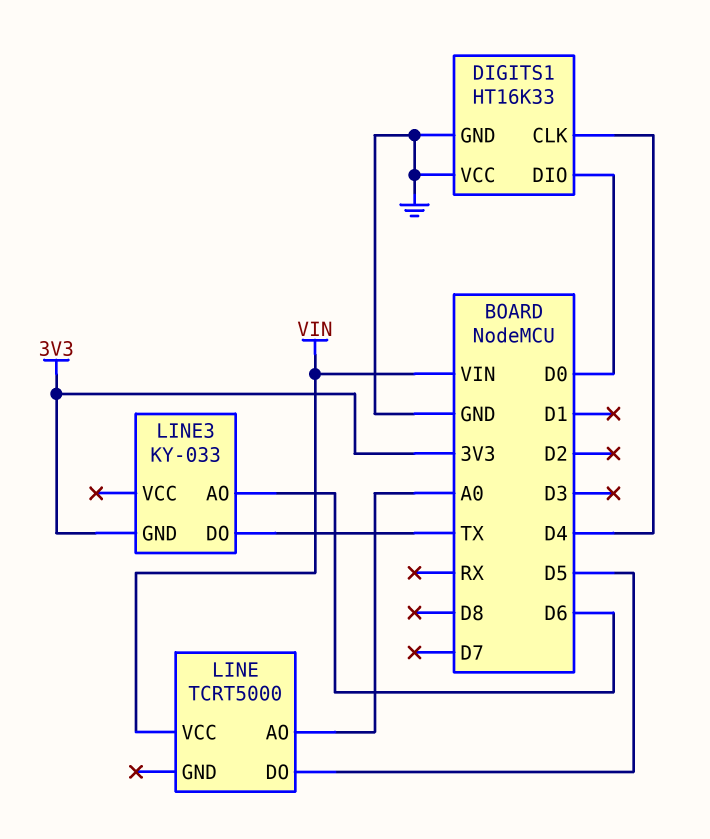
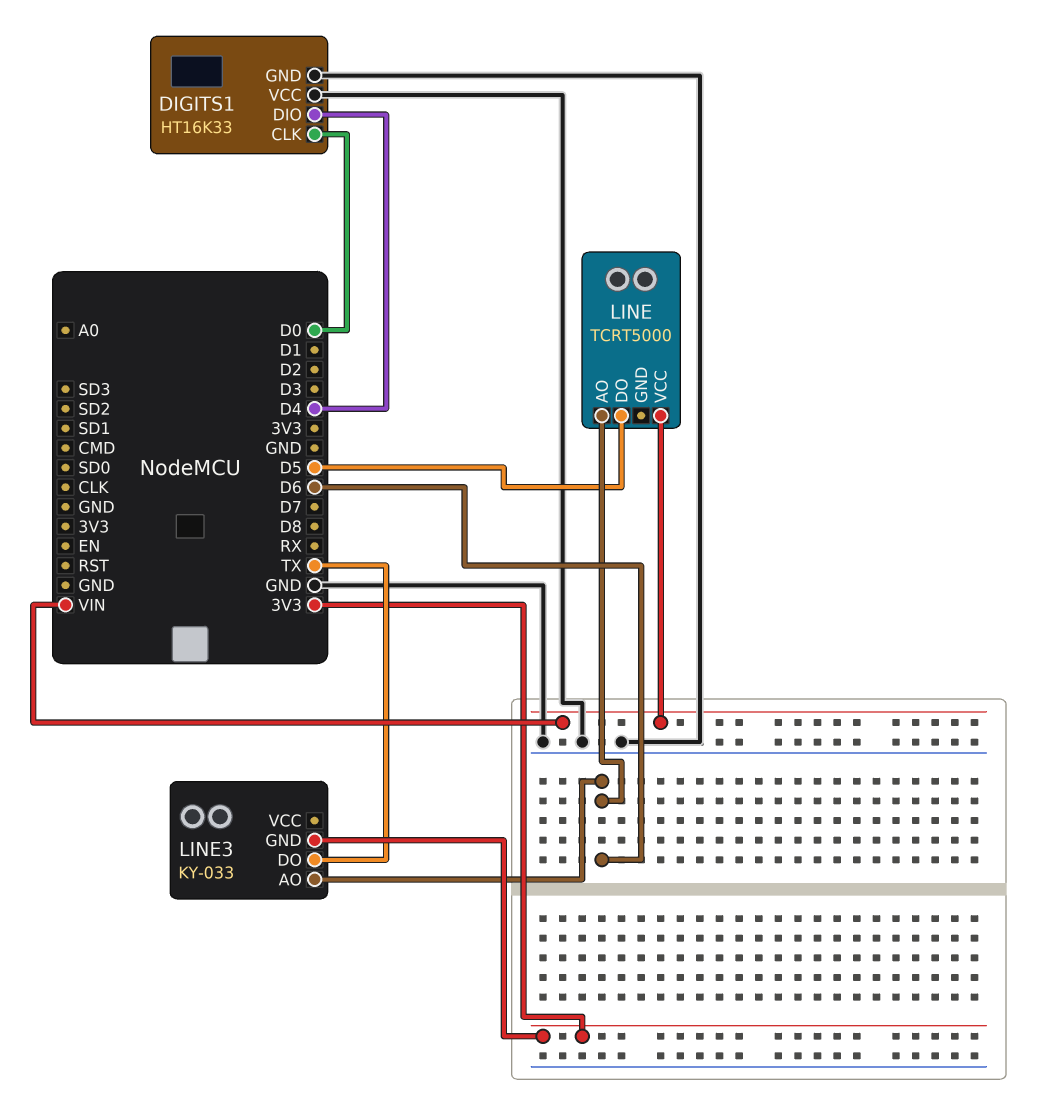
DIGITS1 pin CLK: D4 -> D0
DIGITS1 pin DIO: D0 -> D4
LINE pin AO: A0 -> D6

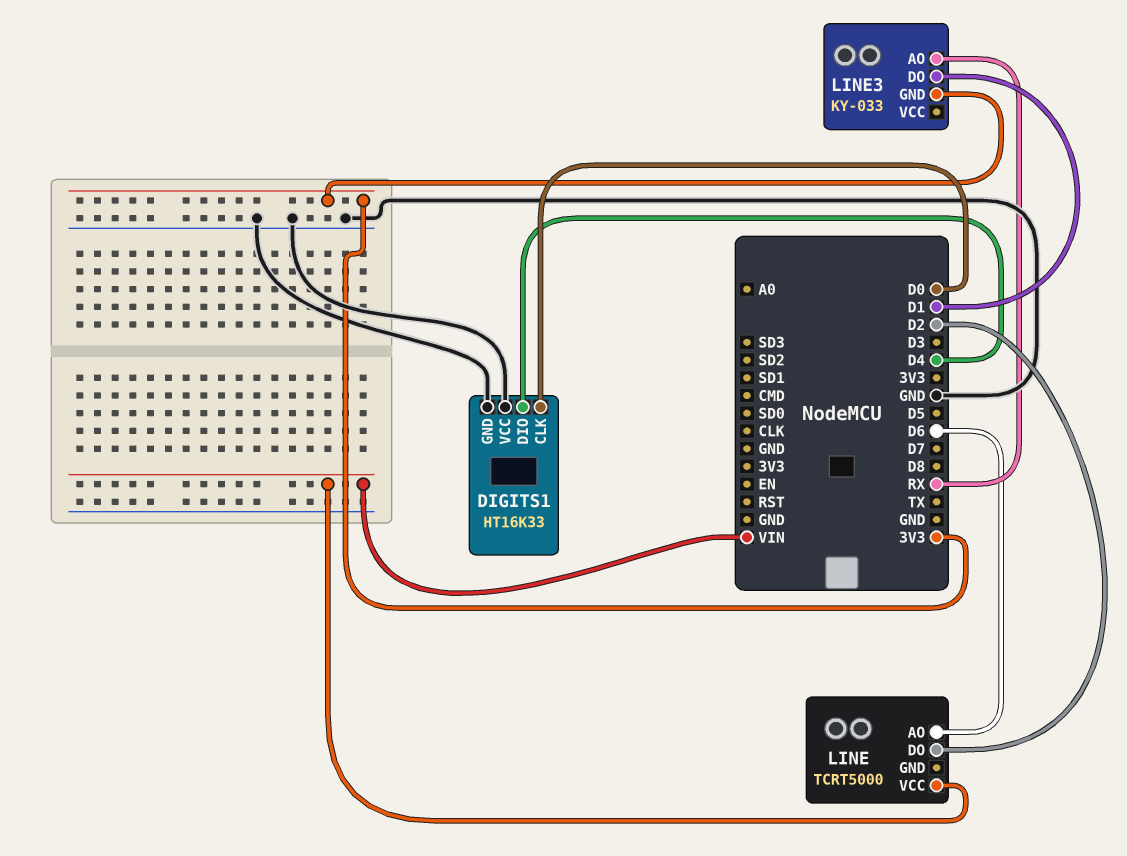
LINE pin DO: D5 -> D2
LINE3 pin AO: D6 -> RX
LINE3 pin DO: TX -> D1

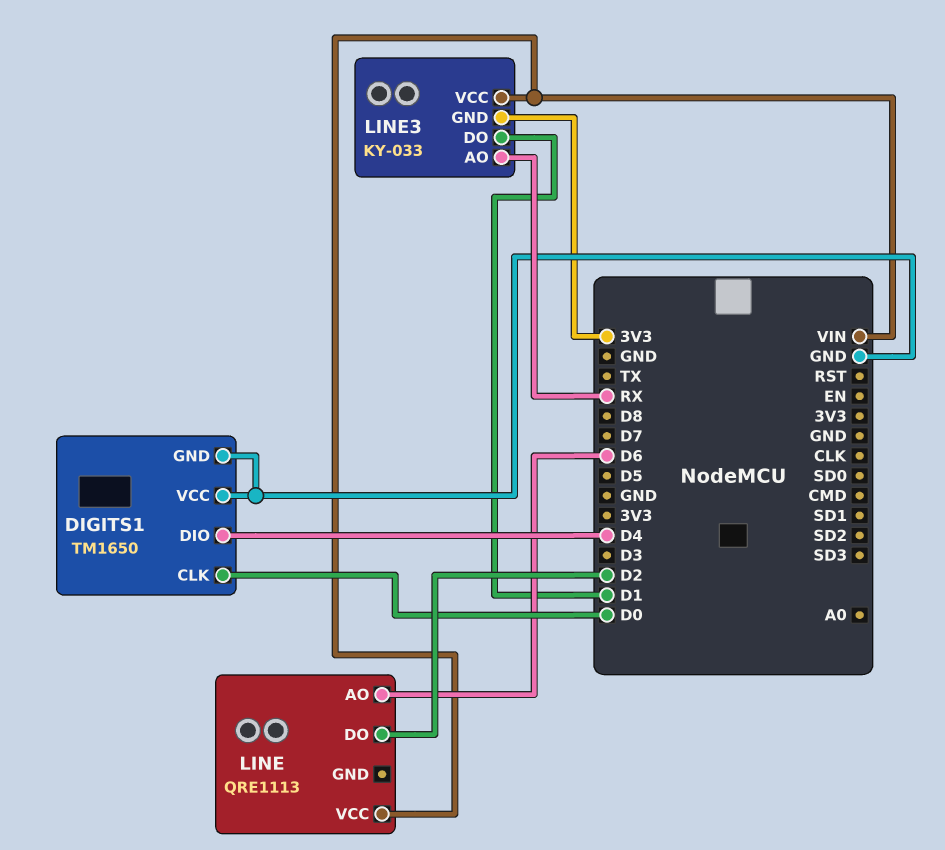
DIGITS1: HT16K33 -> TM1650
LINE: TCRT5000 -> QRE1113
LINE3 pin VCC: none -> VIN

